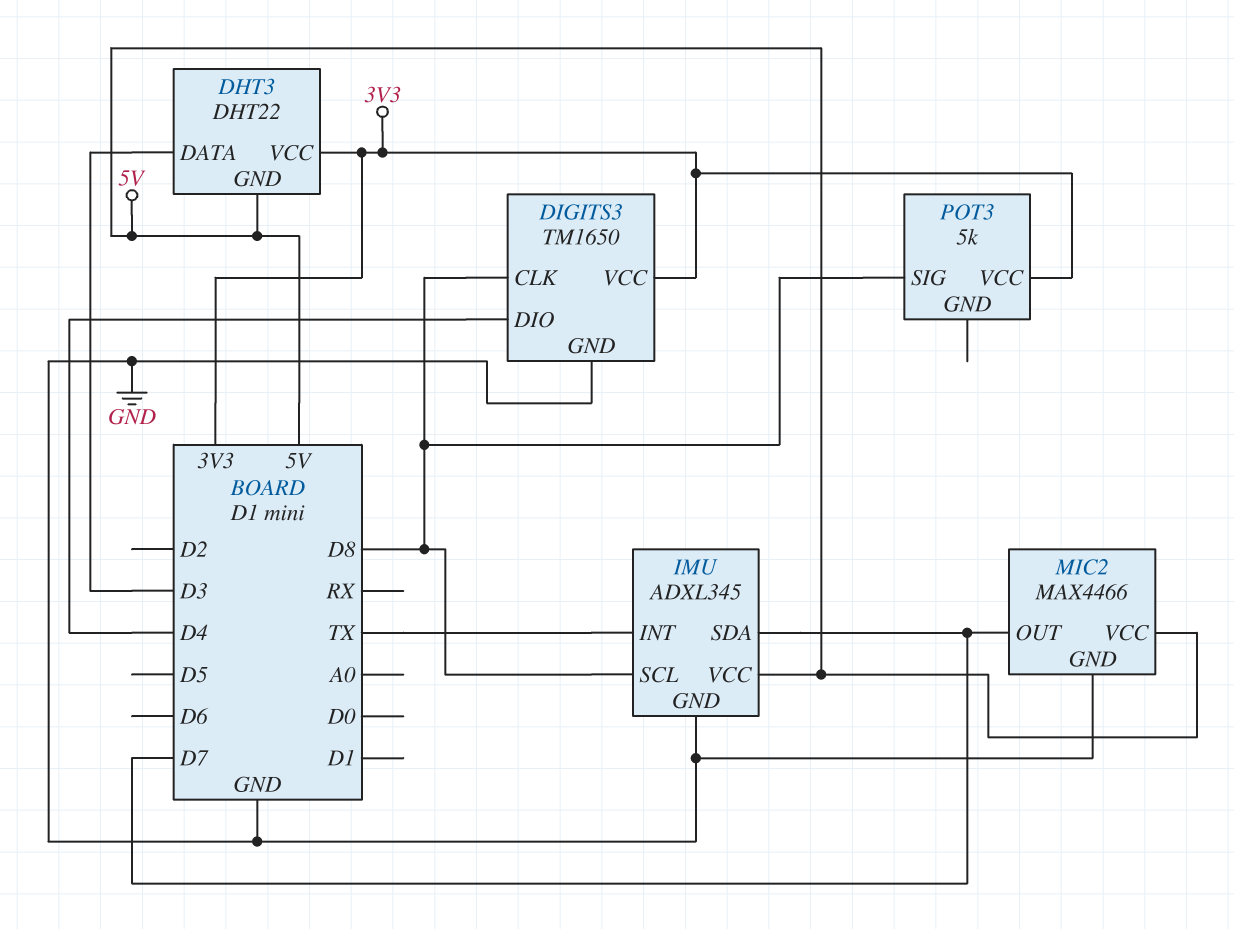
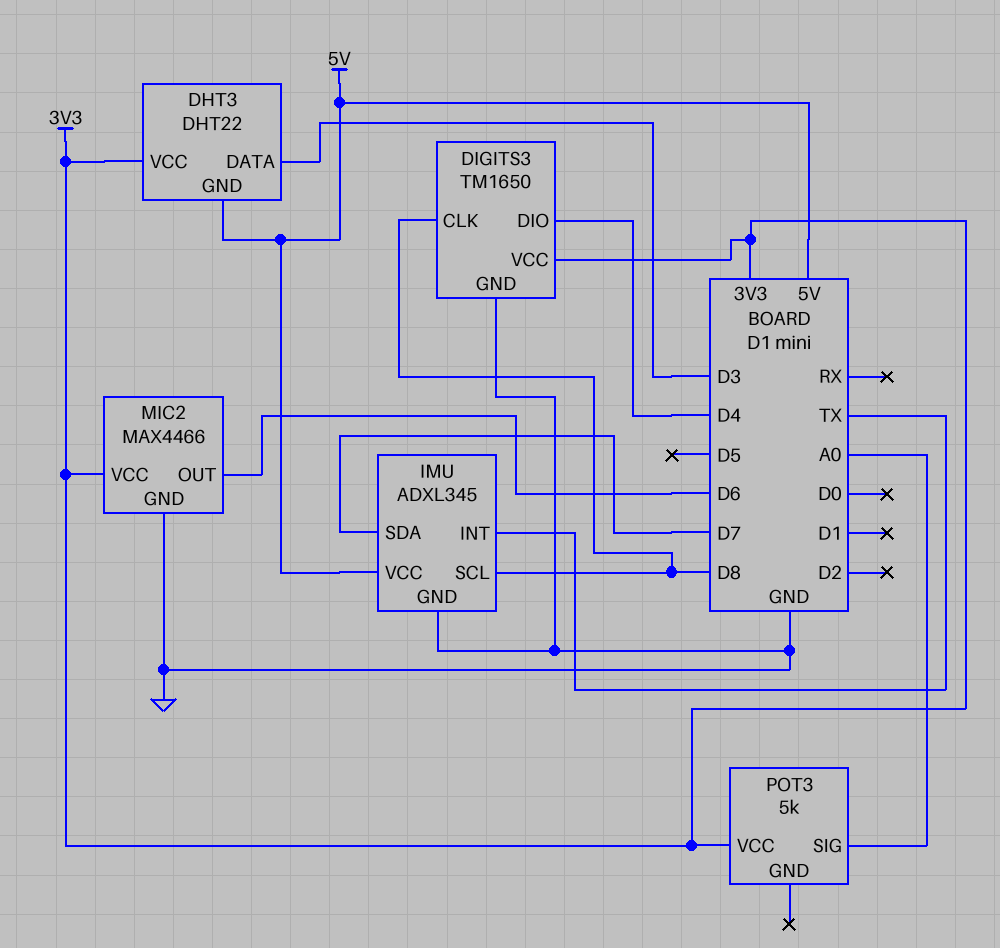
MIC2 pin OUT: D7 -> D6
MIC2 pin VCC: 5V -> 3V3
POT3 pin SIG: D8 -> A0

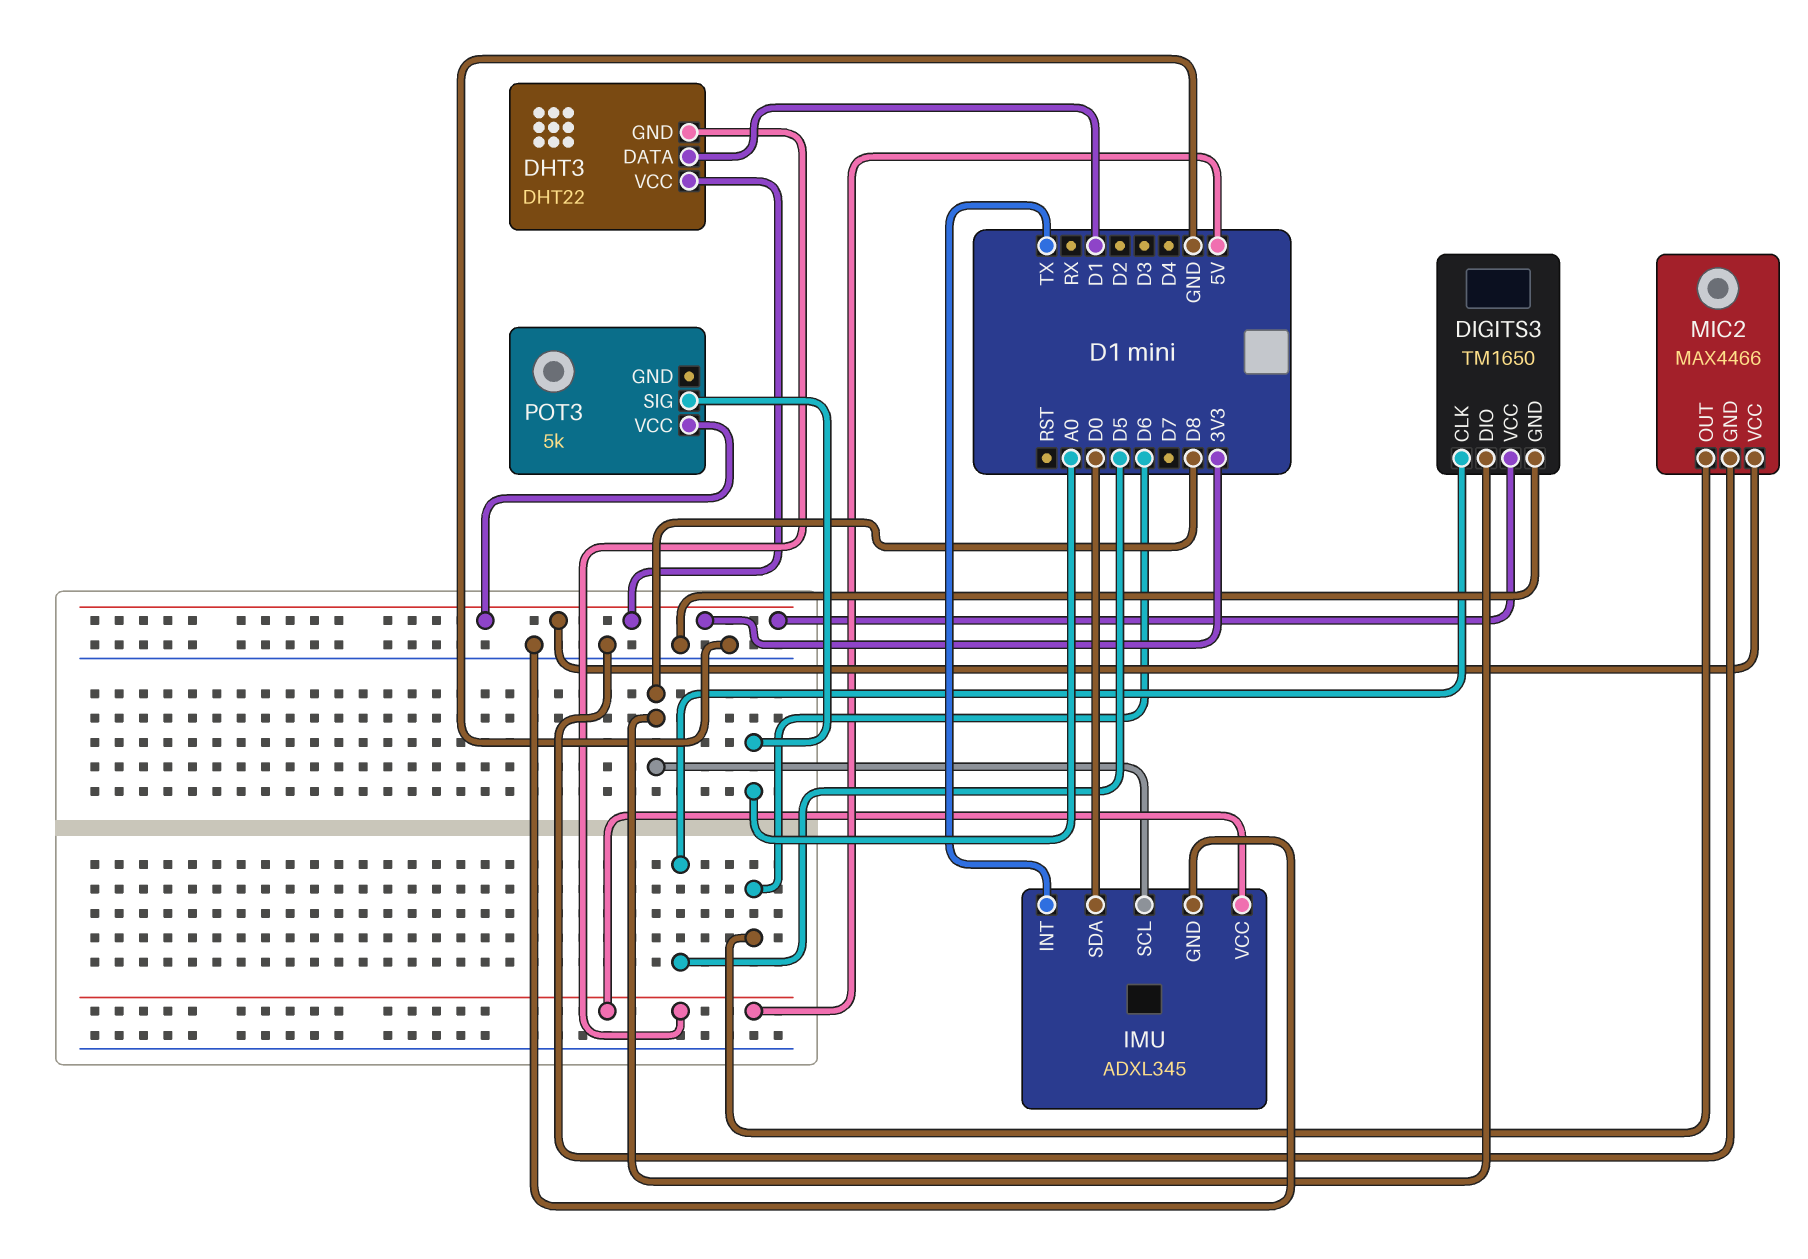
DHT3 pin DATA: D3 -> D1
DIGITS3 pin CLK: D8 -> D5
DIGITS3 pin DIO: D4 -> D8
IMU pin SDA: D7 -> D0

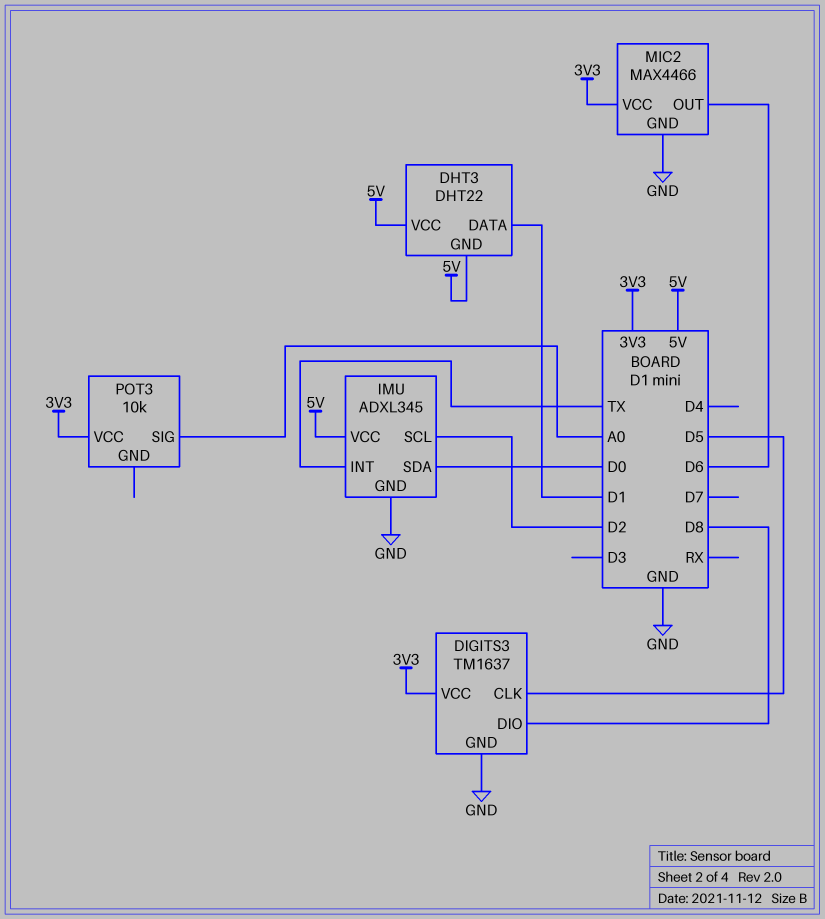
DHT3 pin VCC: 3V3 -> 5V
DIGITS3: TM1650 -> TM1637
IMU pin SCL: D8 -> D2
POT3: 5k -> 10k

